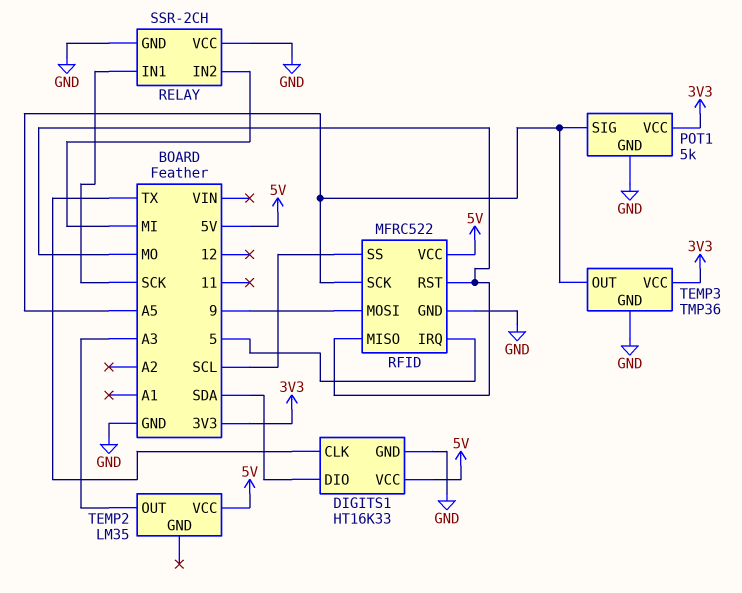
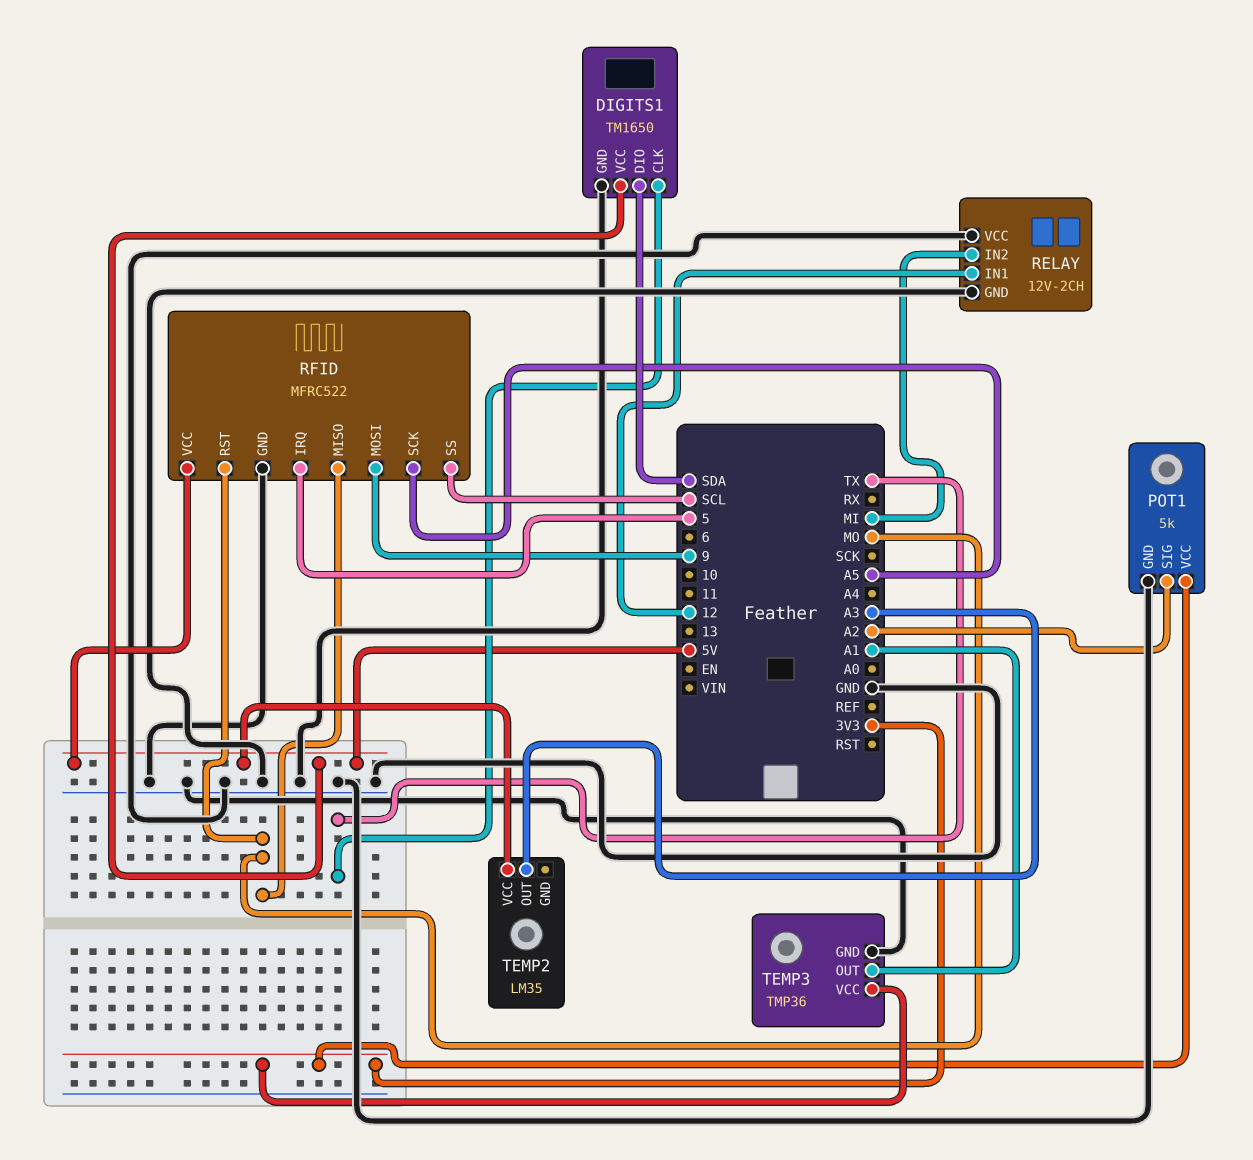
DIGITS1: HT16K33 -> TM1650
POT1 pin SIG: A5 -> A2
RELAY: SSR-2CH -> 12V-2CH
RELAY pin IN1: SCK -> 12
TEMP3 pin OUT: A5 -> A1

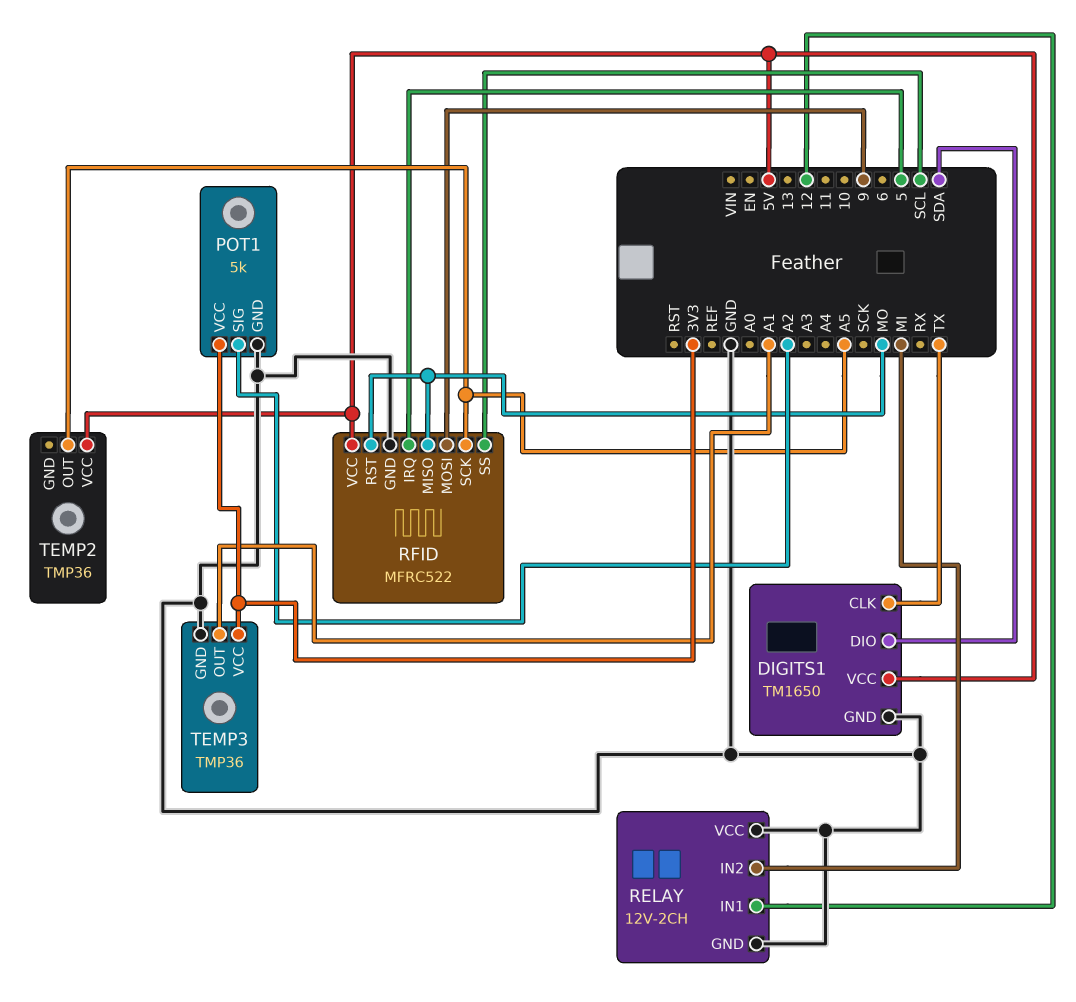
TEMP2: LM35 -> TMP36
TEMP2 pin OUT: A3 -> A5

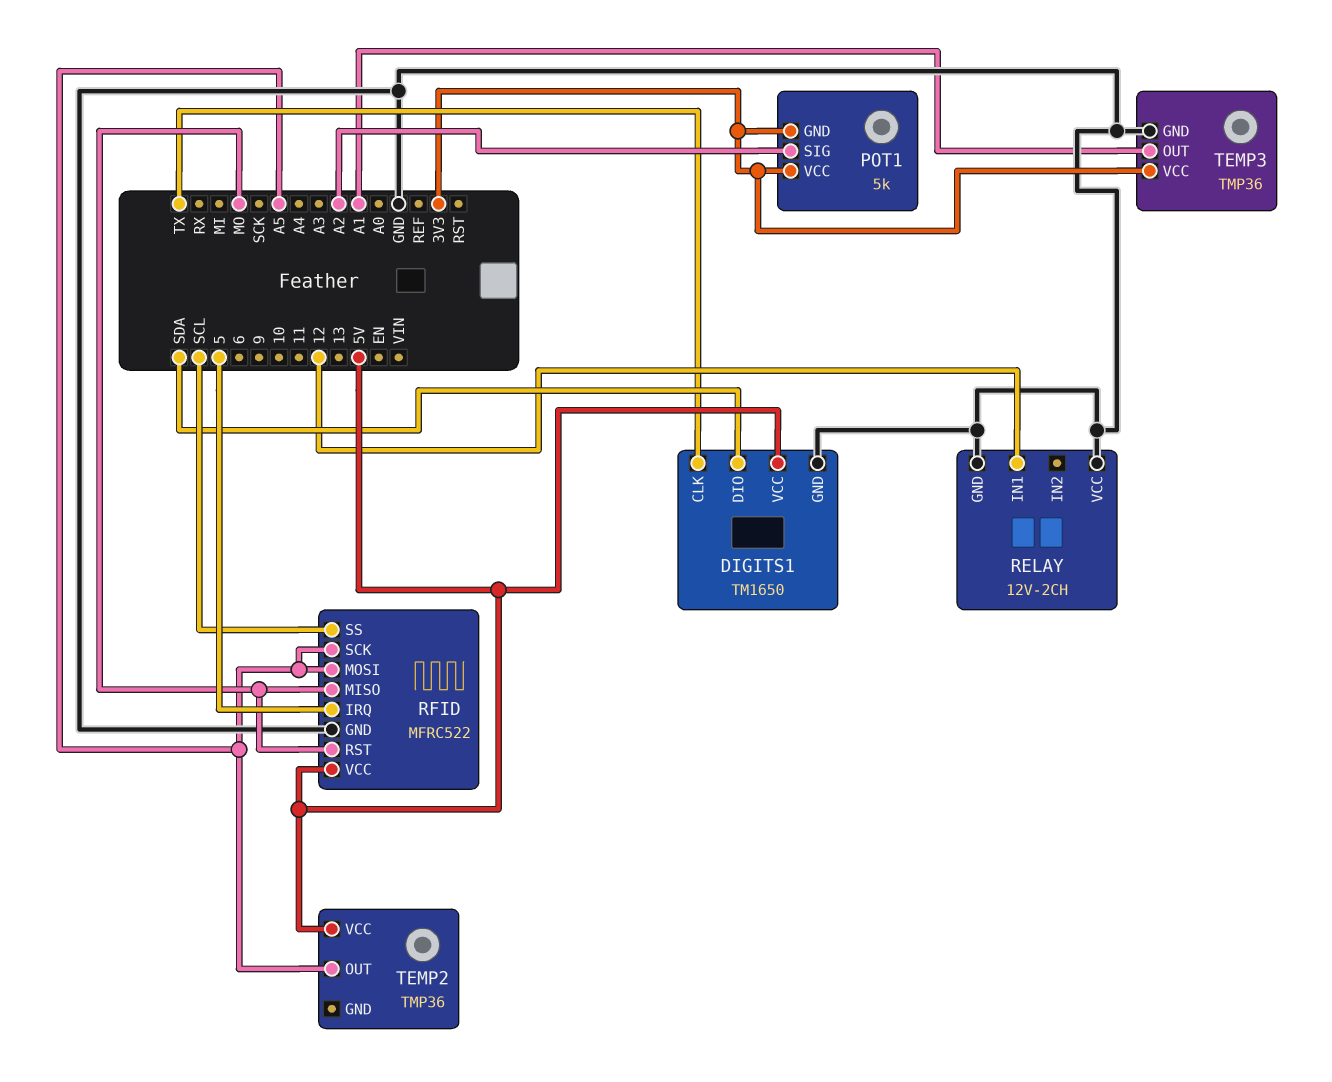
POT1 pin GND: GND -> 3V3
RELAY pin IN2: MI -> none
RFID pin MOSI: 9 -> A5

